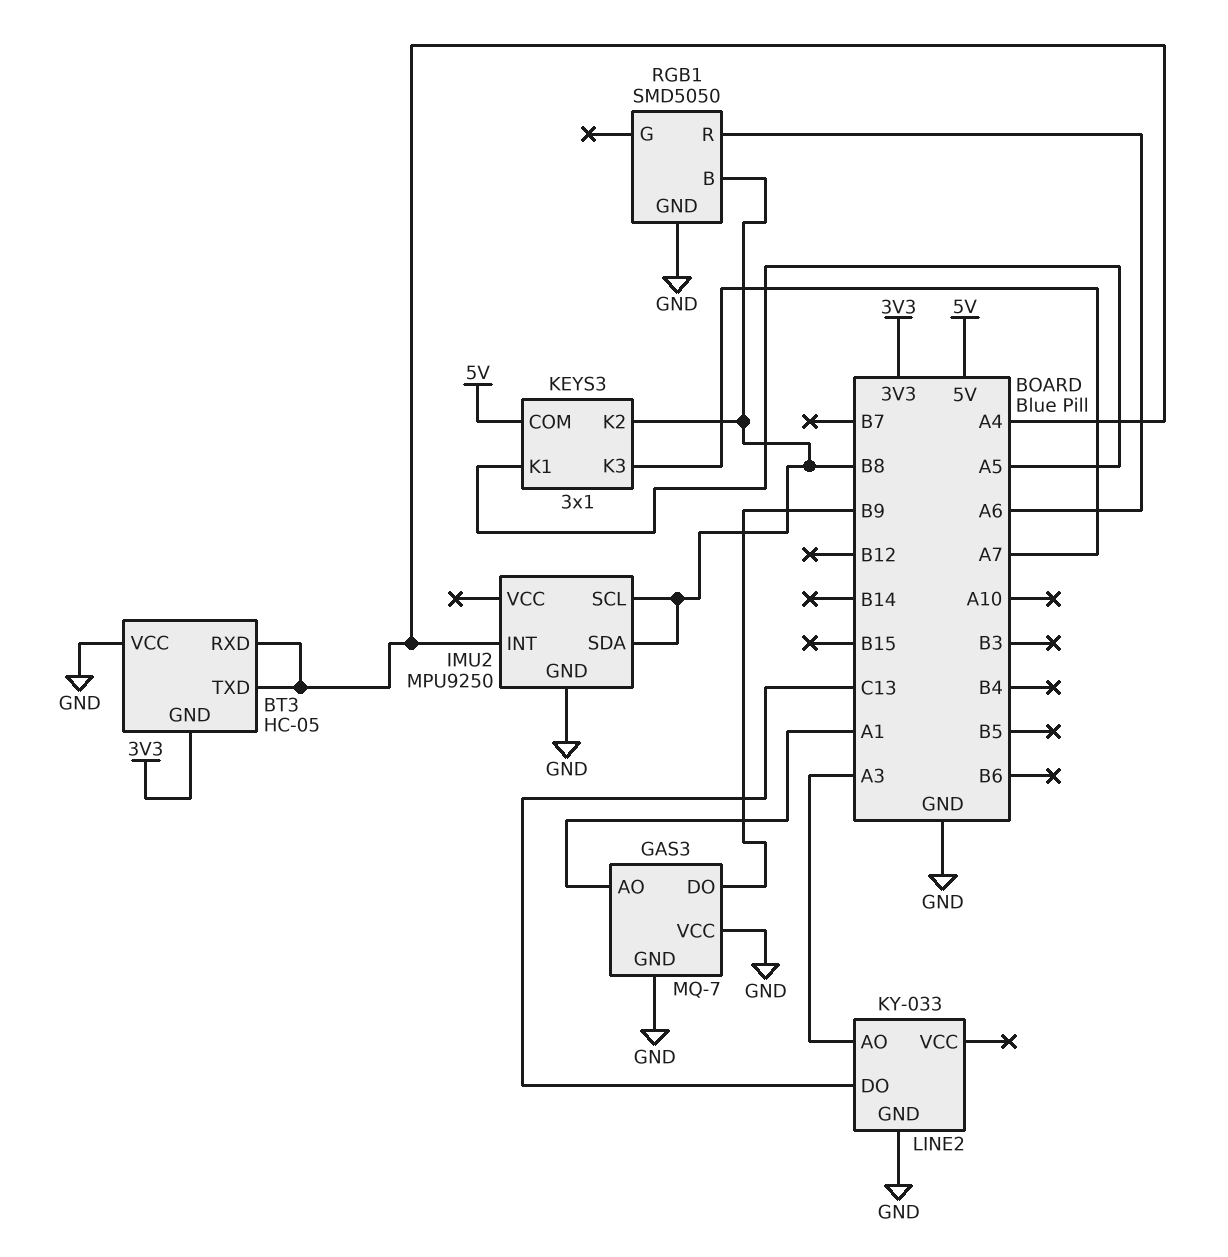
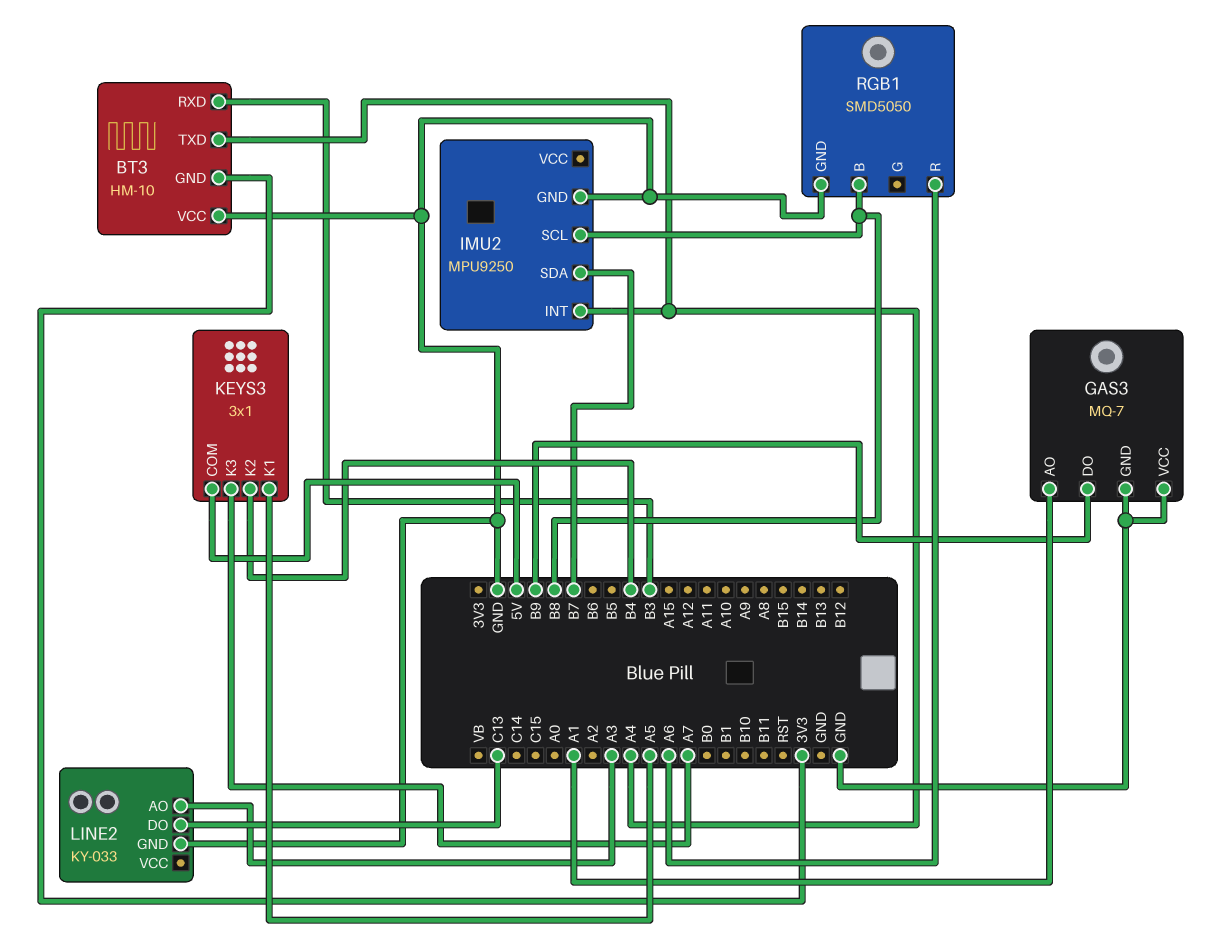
BT3: HC-05 -> HM-10
BT3 pin RXD: A4 -> B3
IMU2 pin SDA: B8 -> B7
KEYS3 pin K2: B8 -> B4

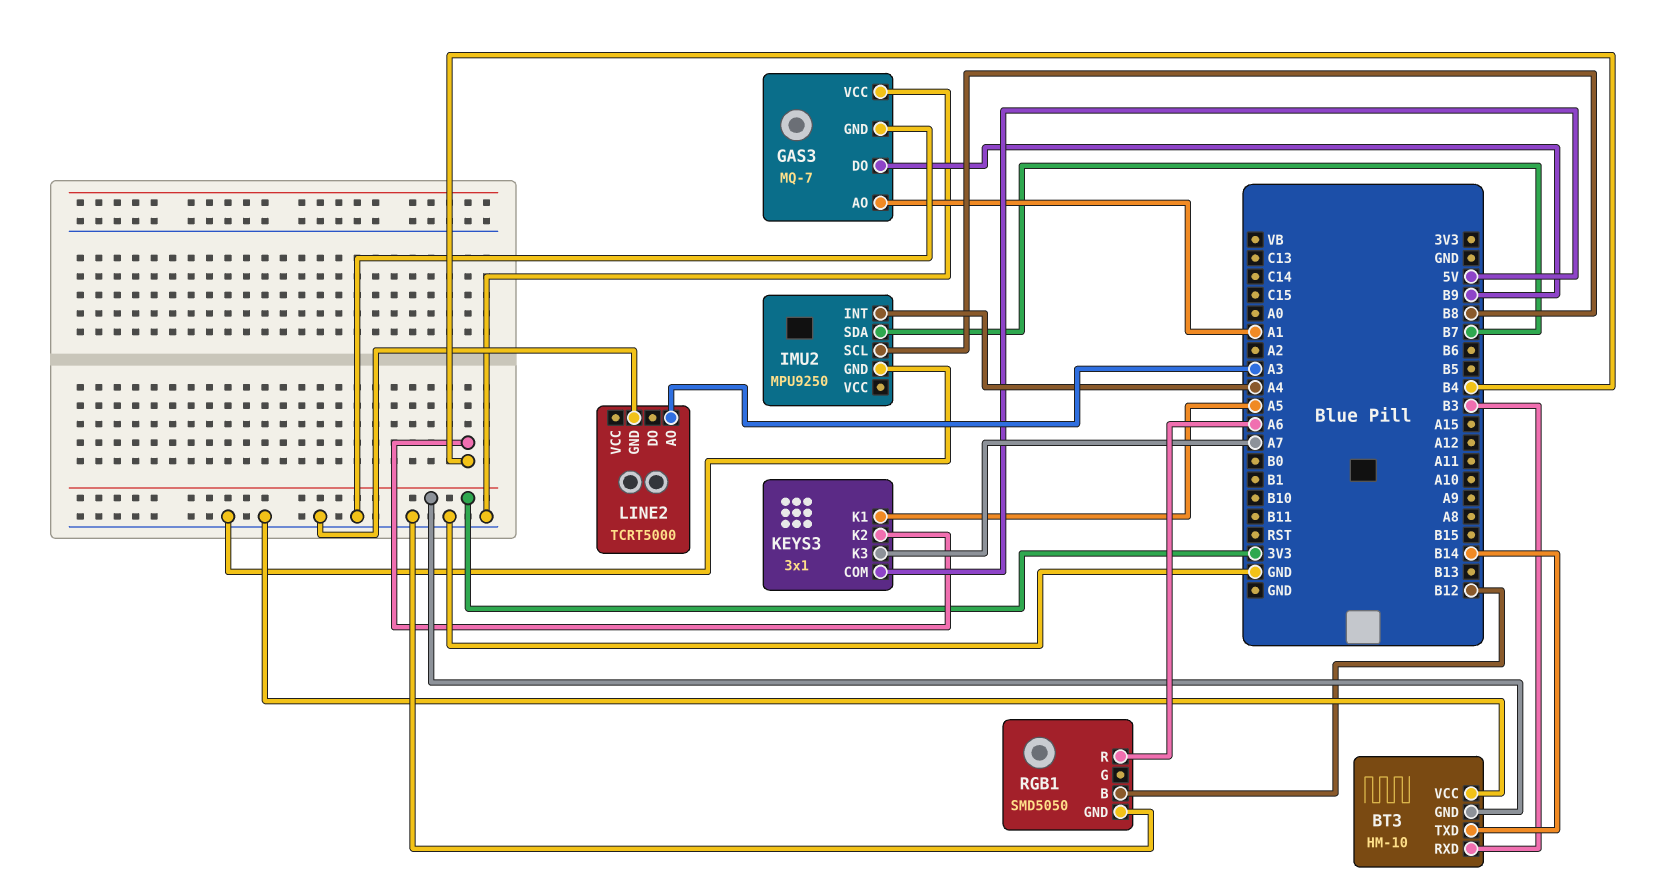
BT3 pin TXD: A4 -> B14
LINE2: KY-033 -> TCRT5000
LINE2 pin DO: C13 -> none
RGB1 pin B: B8 -> B12

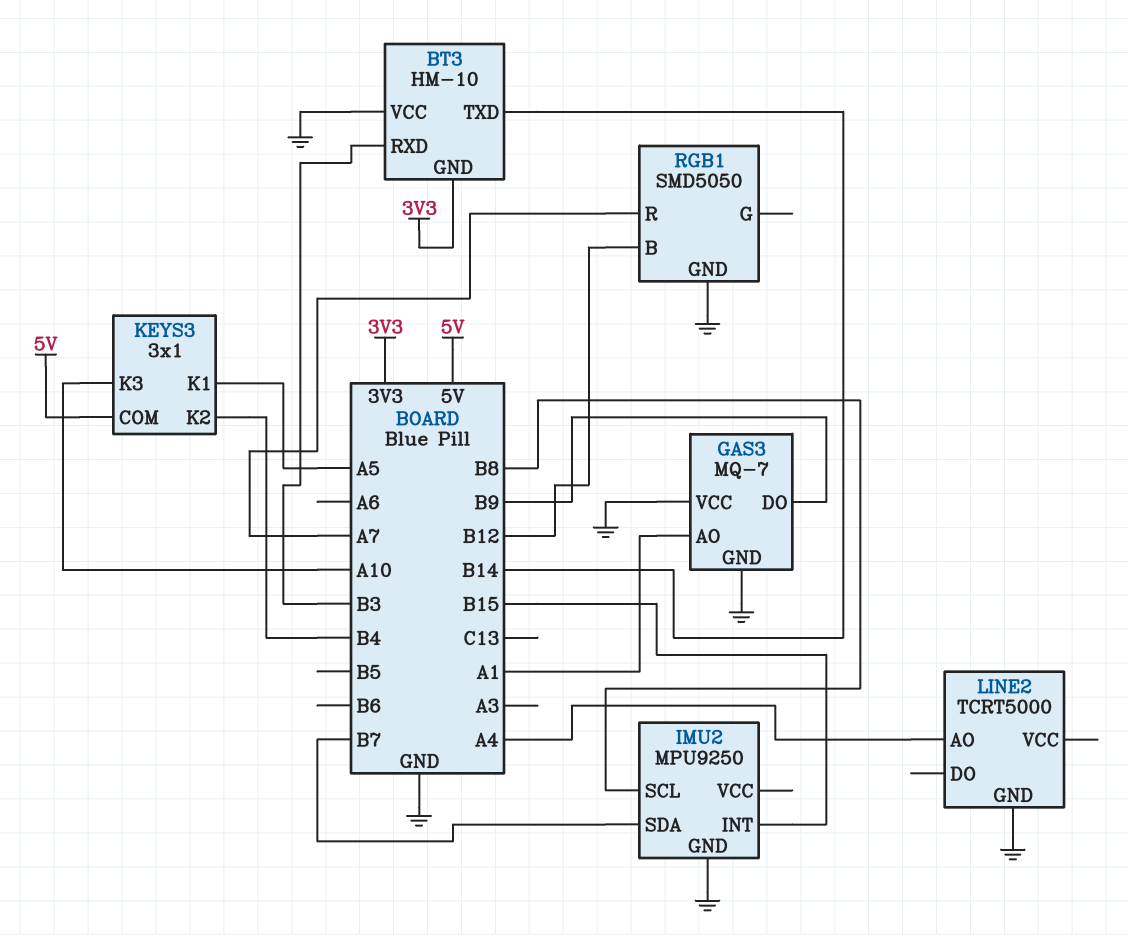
IMU2 pin INT: A4 -> B15
KEYS3 pin K3: A7 -> A10
LINE2 pin AO: A3 -> A4
RGB1 pin R: A6 -> A7

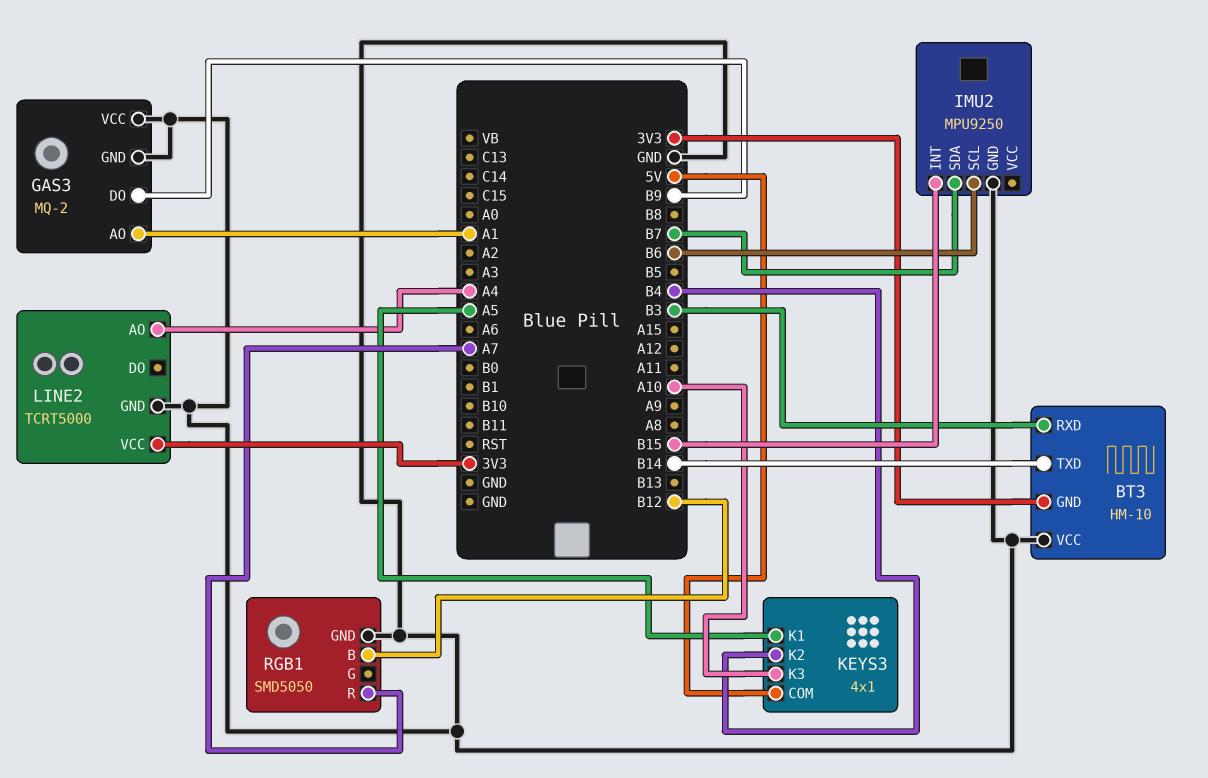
GAS3: MQ-7 -> MQ-2
IMU2 pin SCL: B8 -> B6
KEYS3: 3x1 -> 4x1
LINE2 pin VCC: none -> 3V3

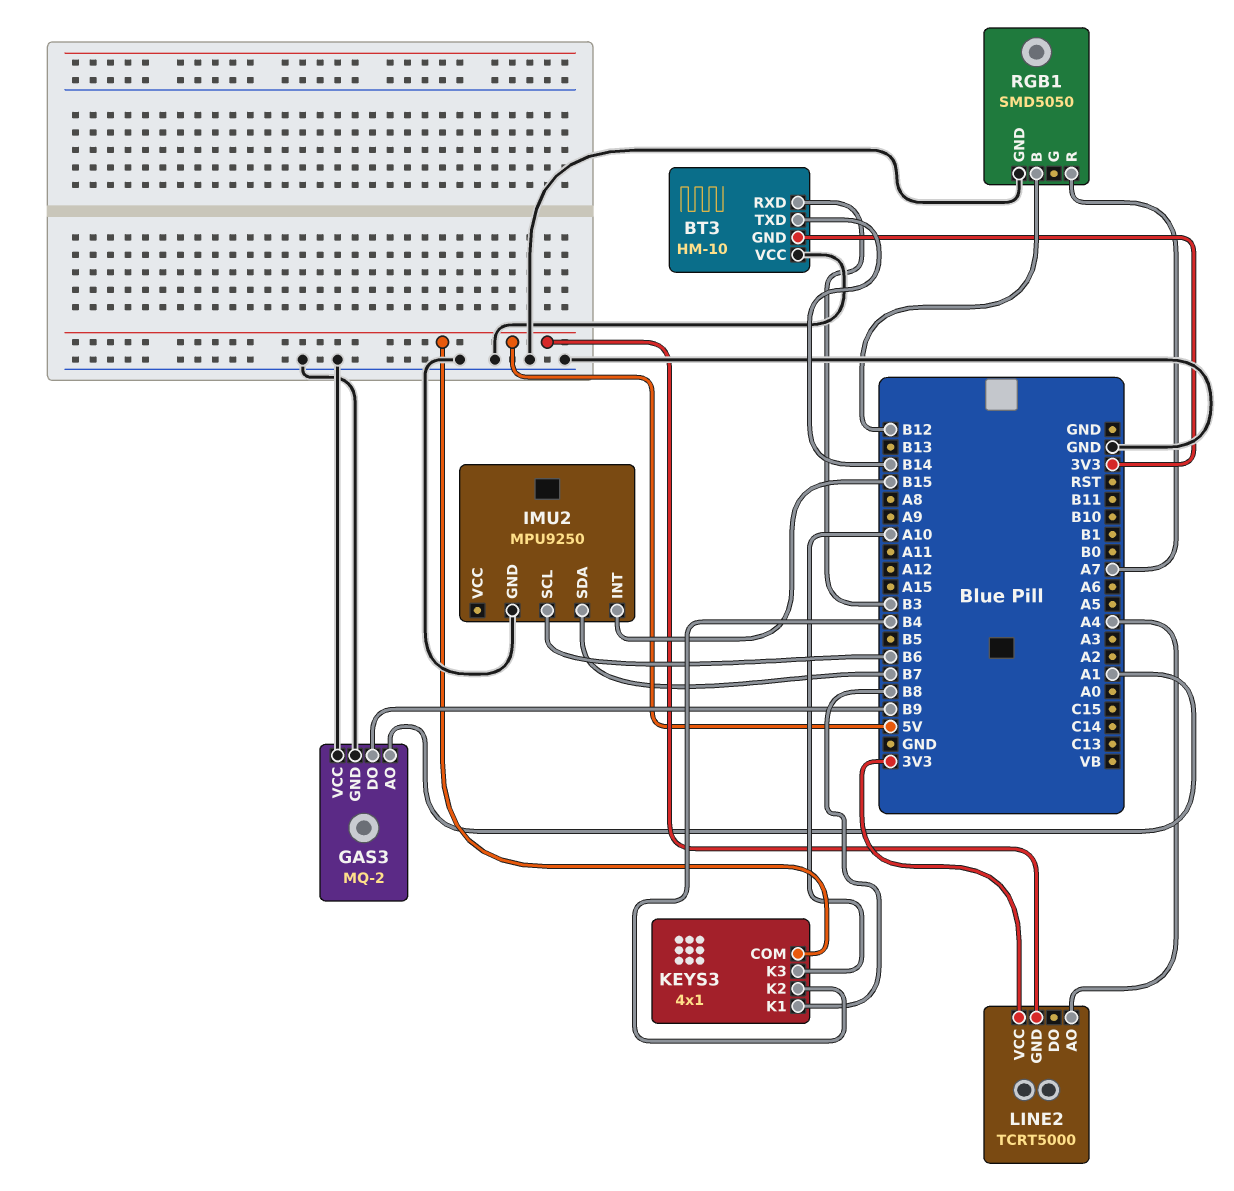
KEYS3 pin K1: A5 -> B8
LINE2 pin GND: GND -> 5V

